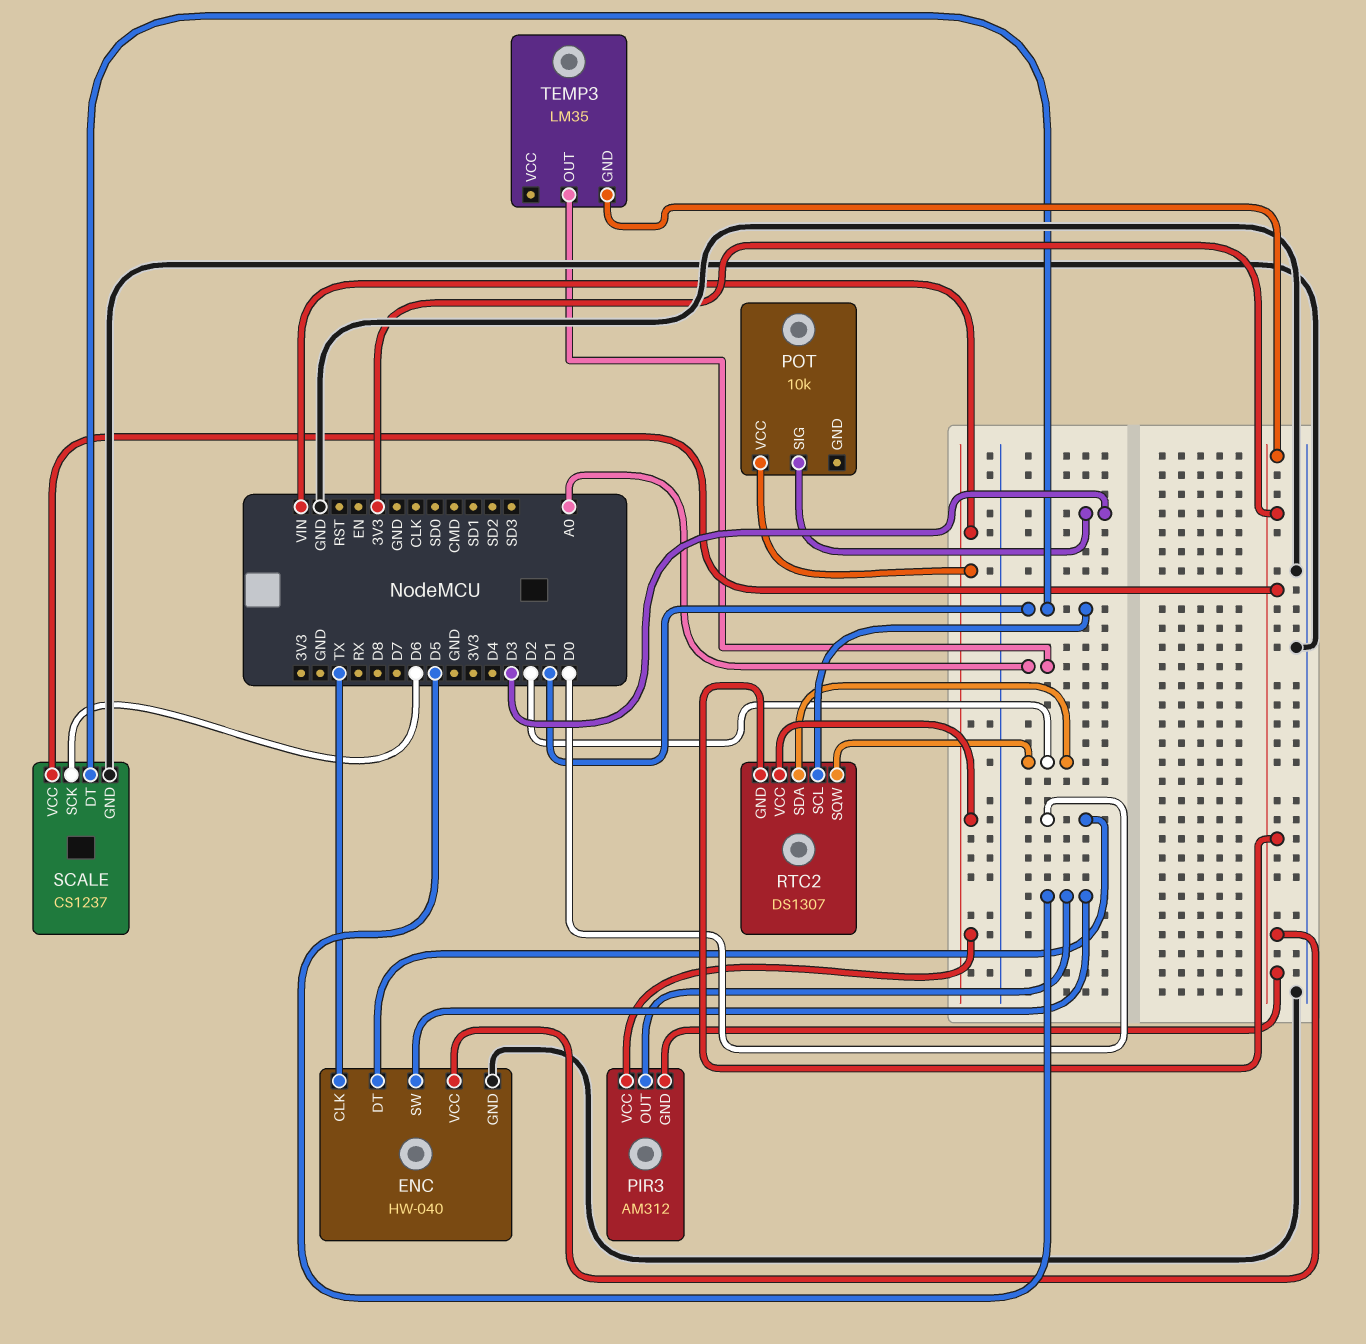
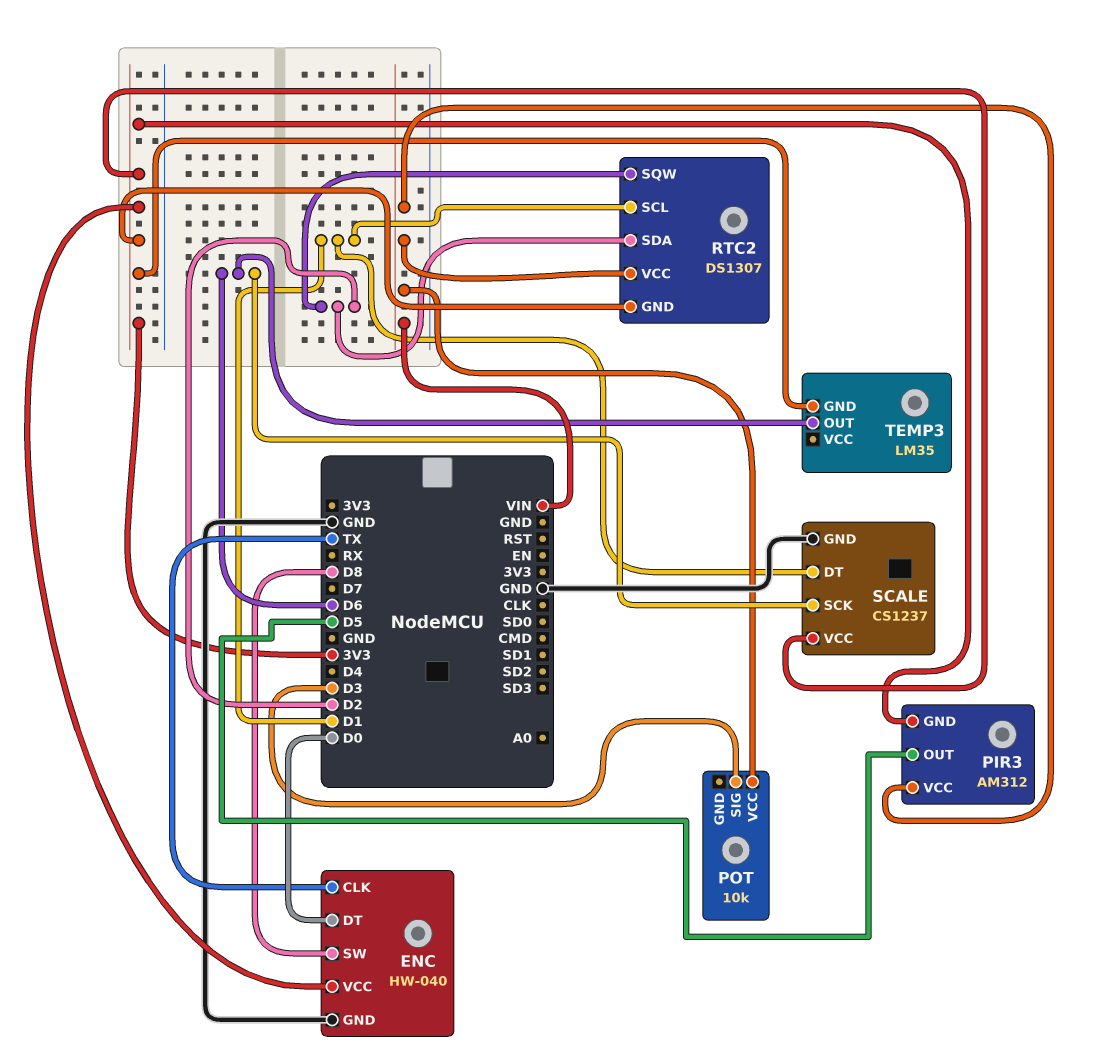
ENC pin SW: D5 -> D8
TEMP3 pin OUT: A0 -> D6

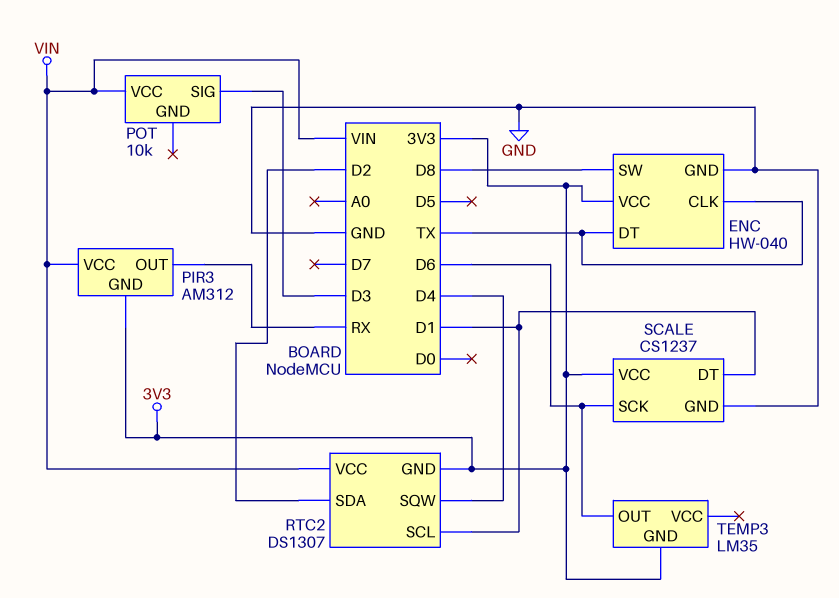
ENC pin DT: D0 -> TX
PIR3 pin OUT: D5 -> RX
RTC2 pin SQW: D2 -> D4

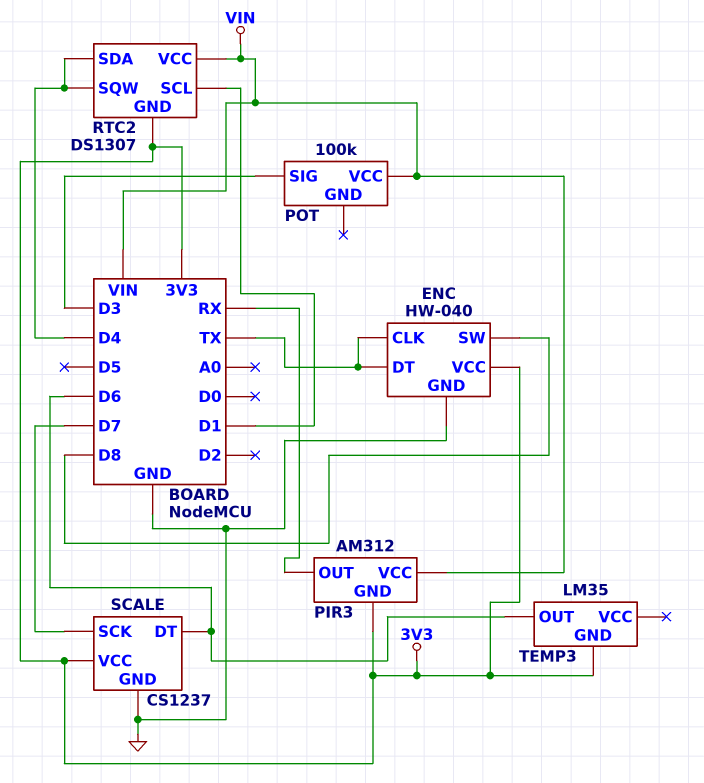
POT: 10k -> 100k
RTC2 pin SDA: D2 -> D4
SCALE pin DT: D1 -> D6
SCALE pin SCK: D6 -> D7

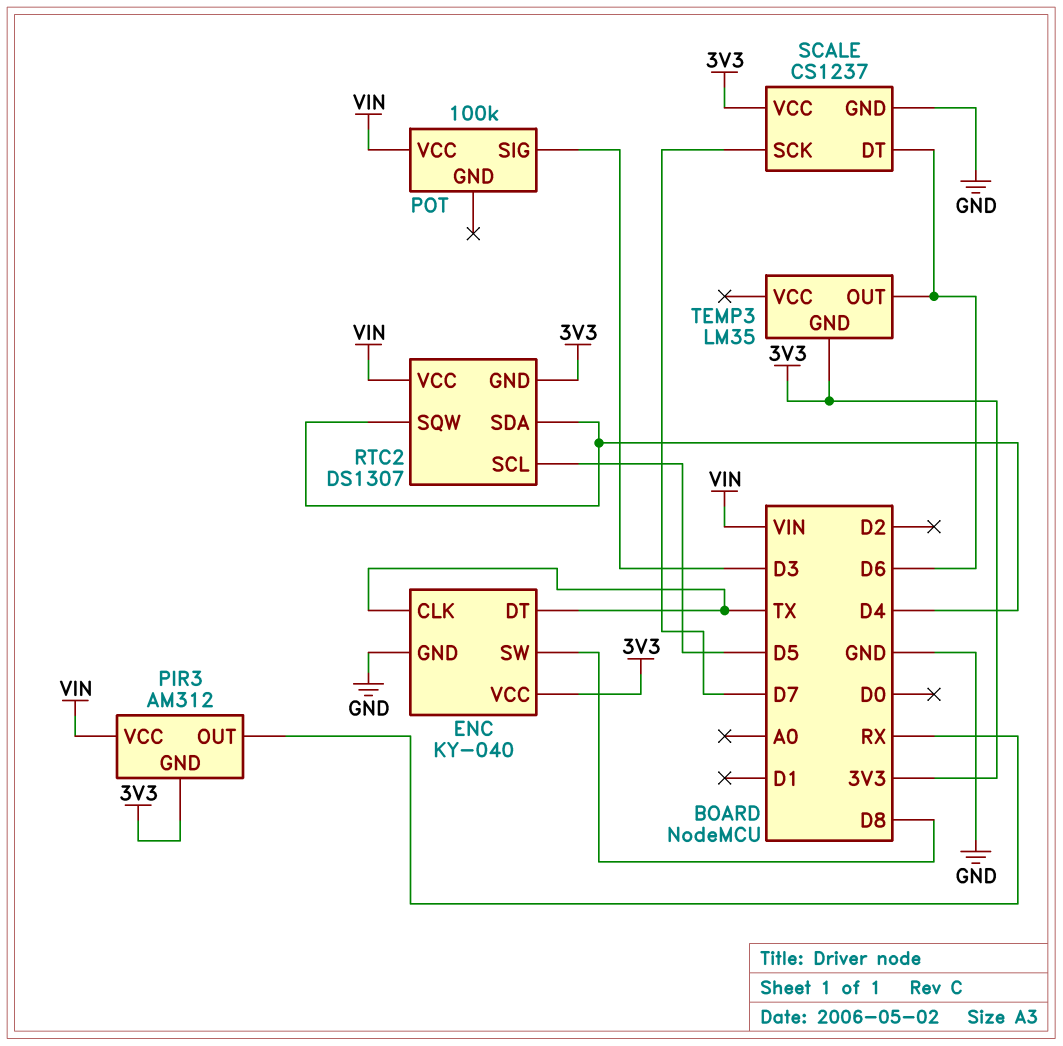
ENC: HW-040 -> KY-040
RTC2 pin SCL: D1 -> D5

